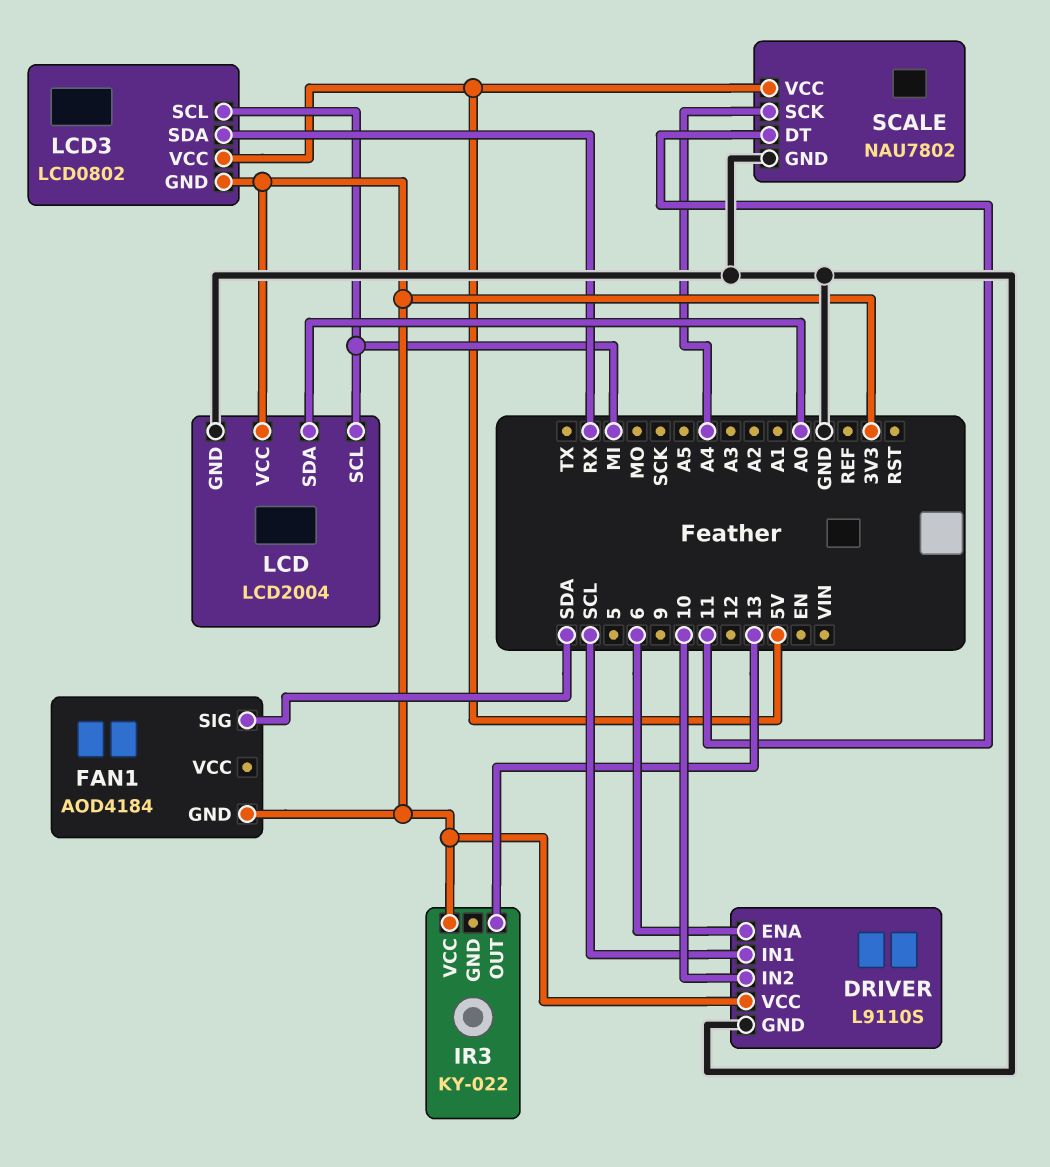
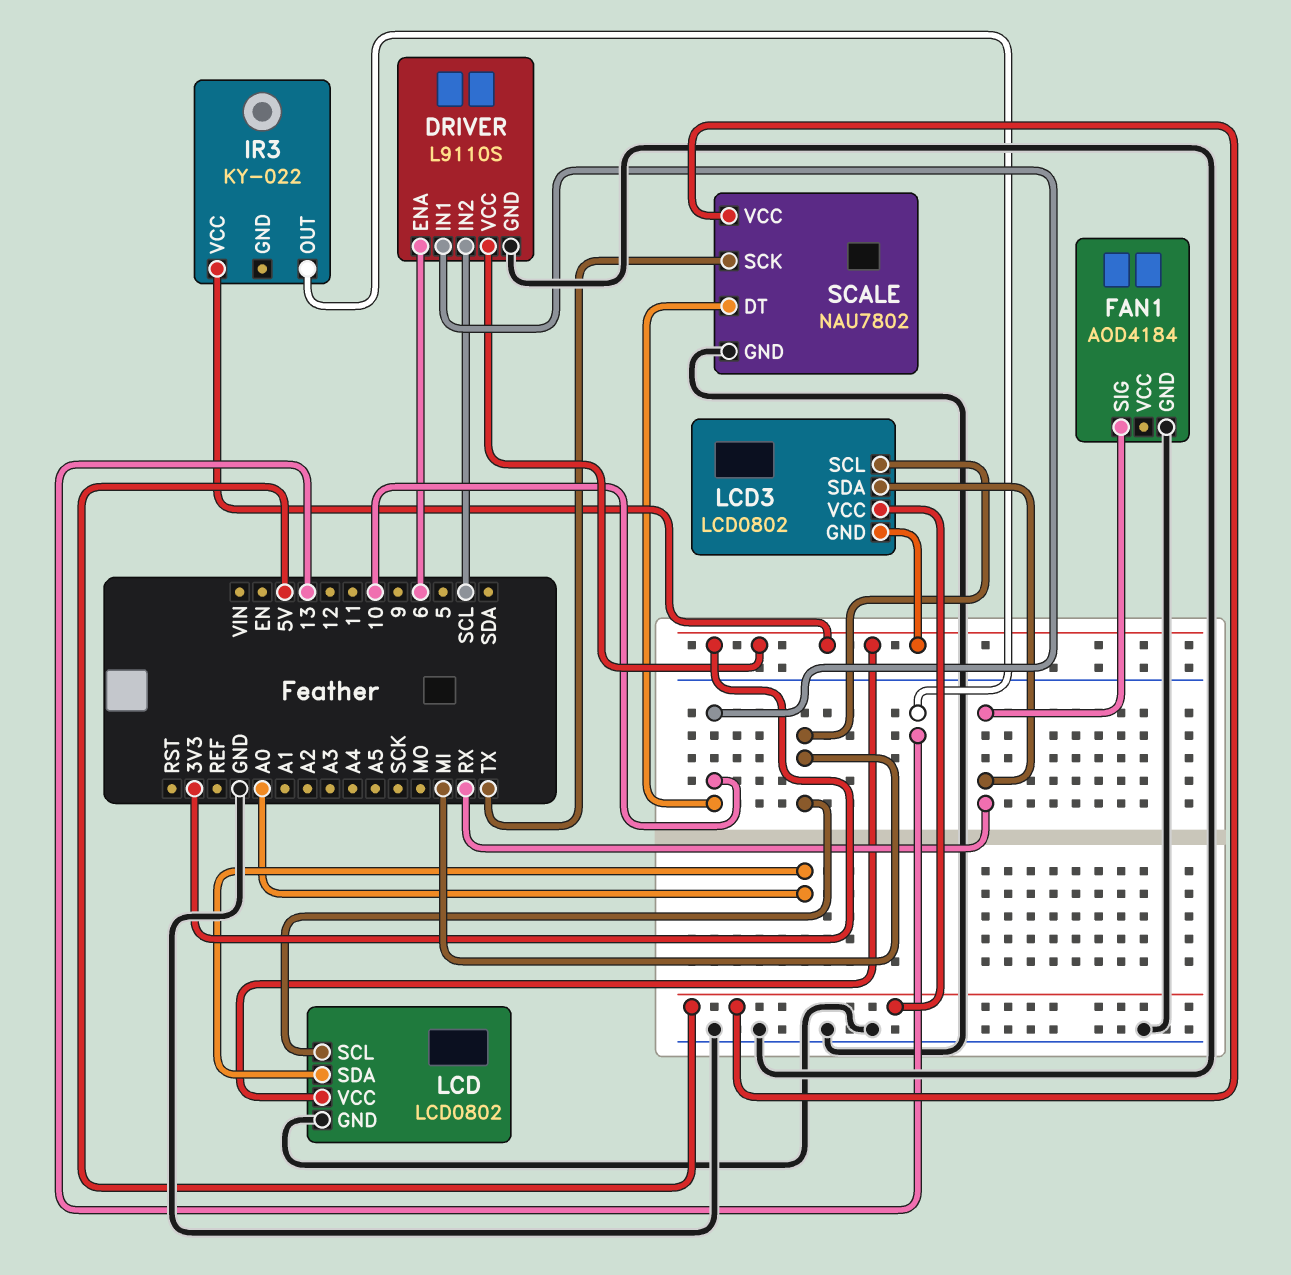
DRIVER pin IN1: SCL -> 10
DRIVER pin IN2: 10 -> SCL
FAN1 pin GND: 3V3 -> GND
FAN1 pin SIG: SDA -> RX
LCD: LCD2004 -> LCD0802
SCALE pin DT: 11 -> 10
SCALE pin SCK: A4 -> TX

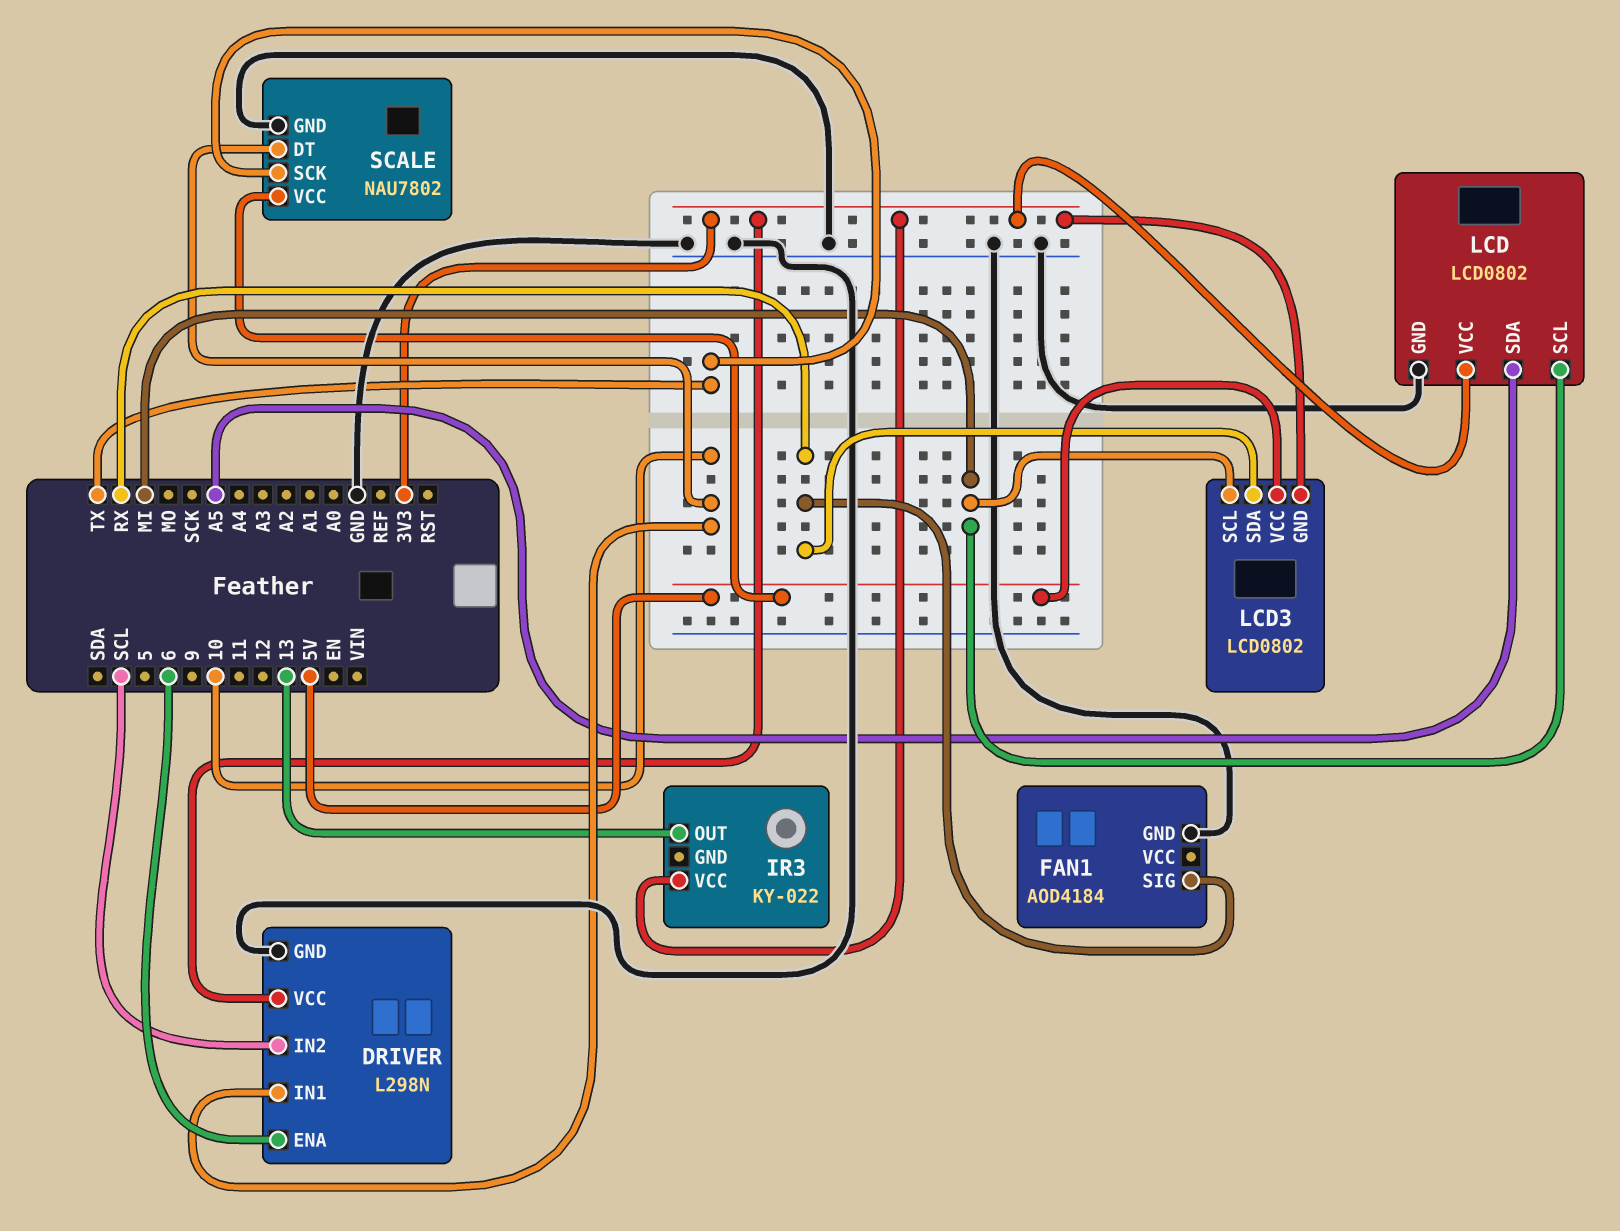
DRIVER: L9110S -> L298N
LCD pin SDA: A0 -> A5

